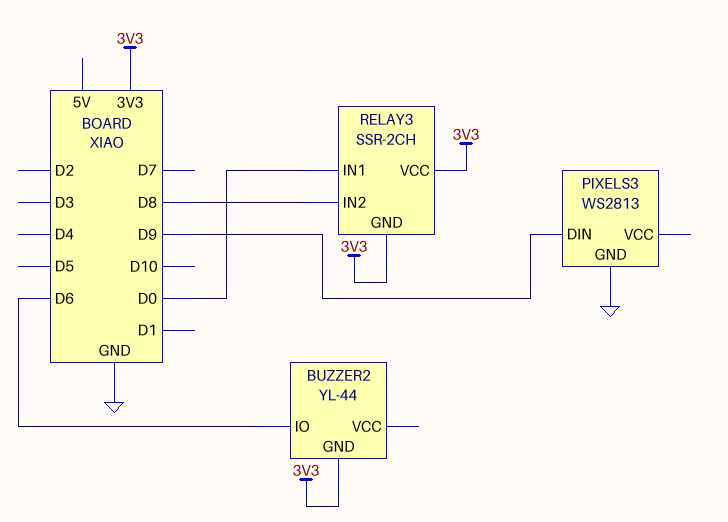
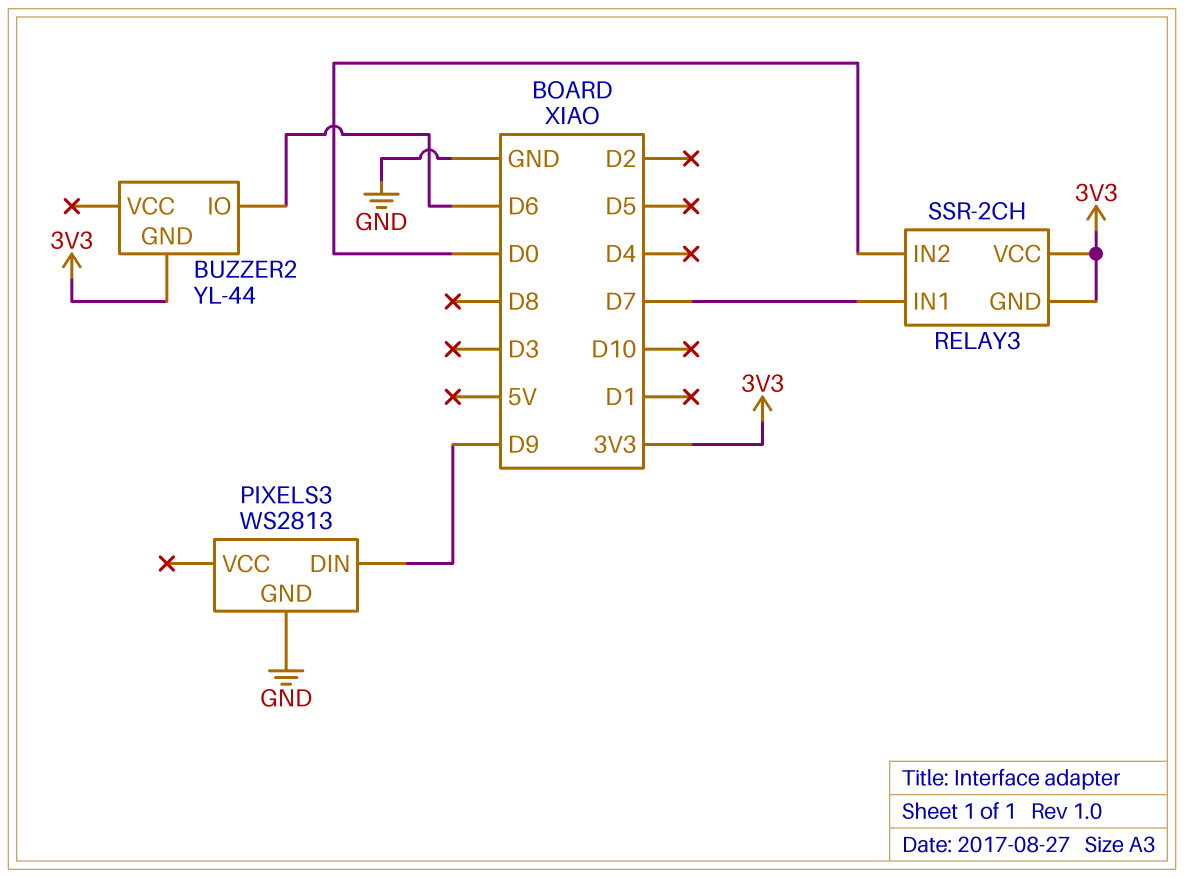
RELAY3 pin IN1: D0 -> D7
RELAY3 pin IN2: D8 -> D0

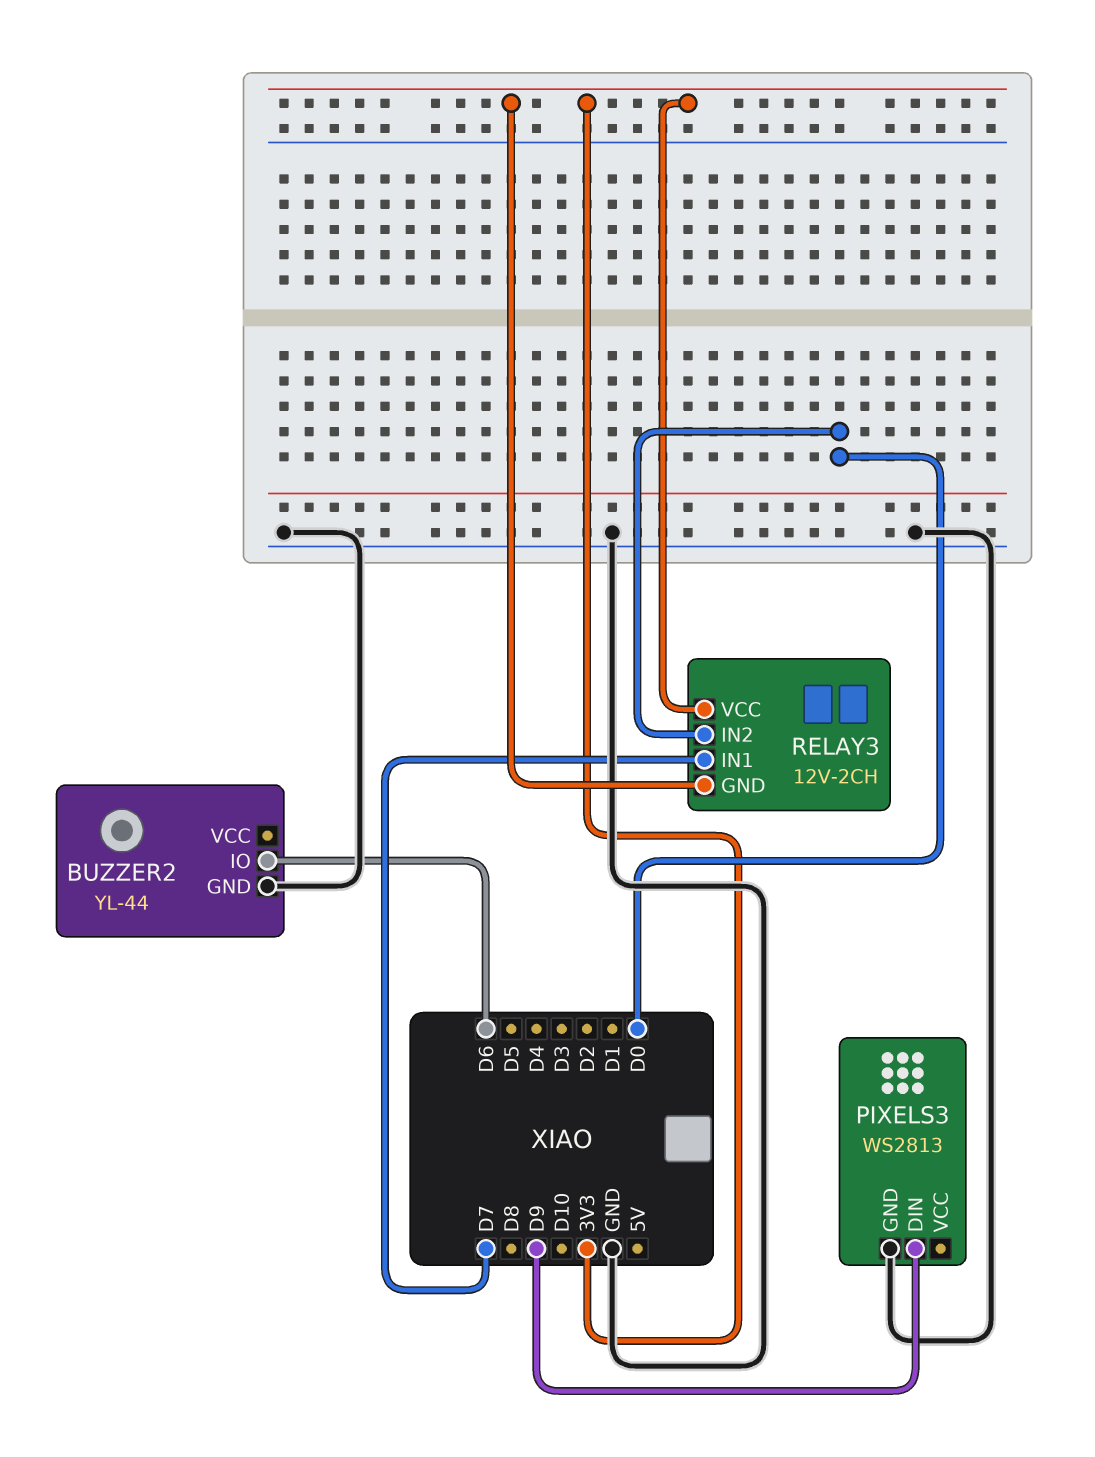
BUZZER2 pin GND: 3V3 -> GND
RELAY3: SSR-2CH -> 12V-2CH

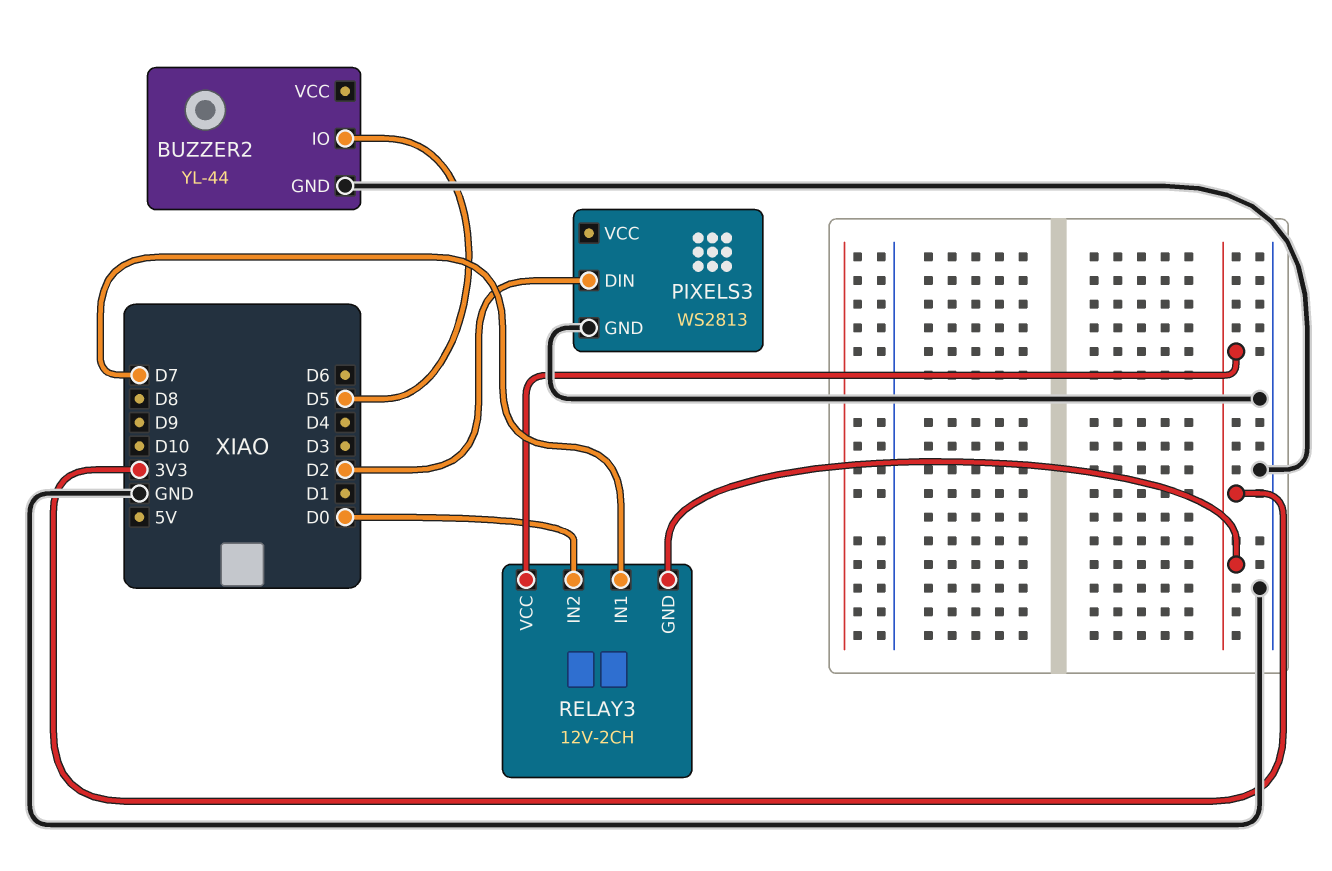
BUZZER2 pin IO: D6 -> D5
PIXELS3 pin DIN: D9 -> D2

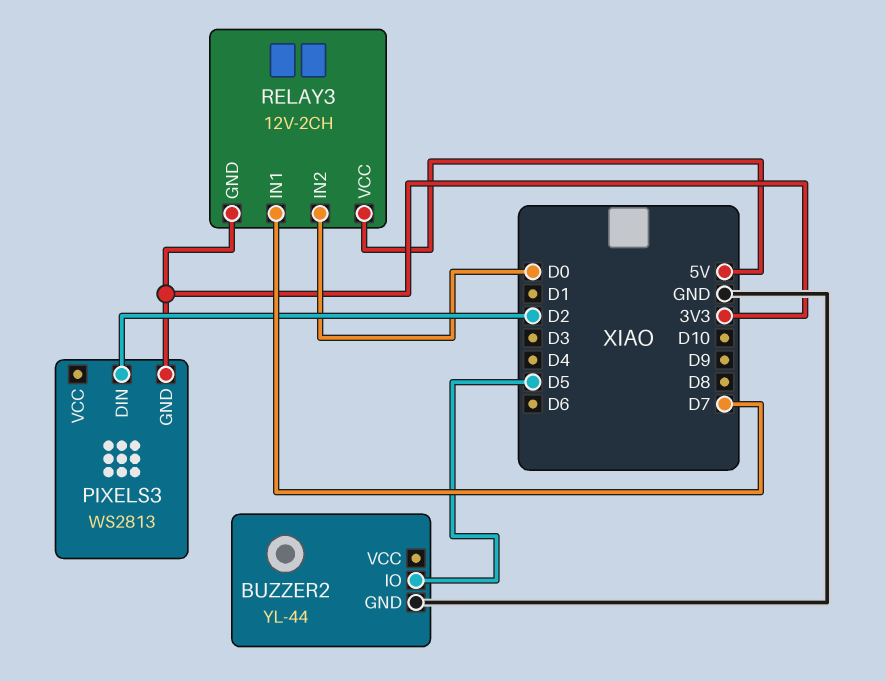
PIXELS3 pin GND: GND -> 3V3
RELAY3 pin VCC: 3V3 -> 5V

